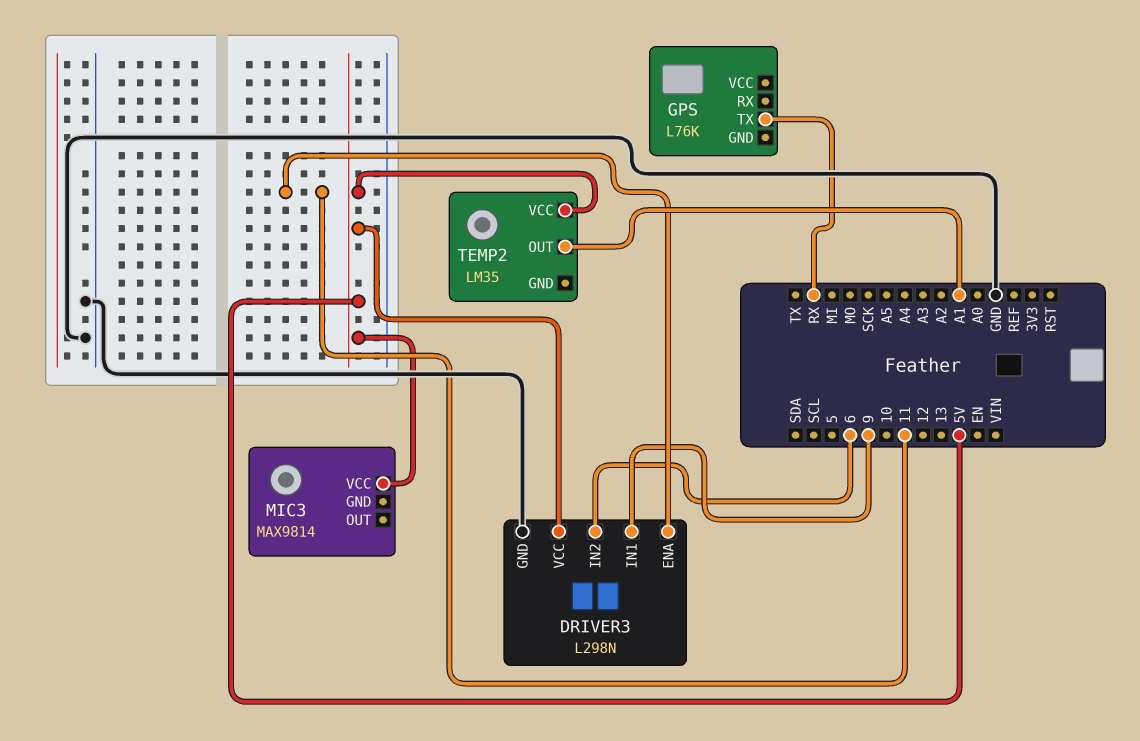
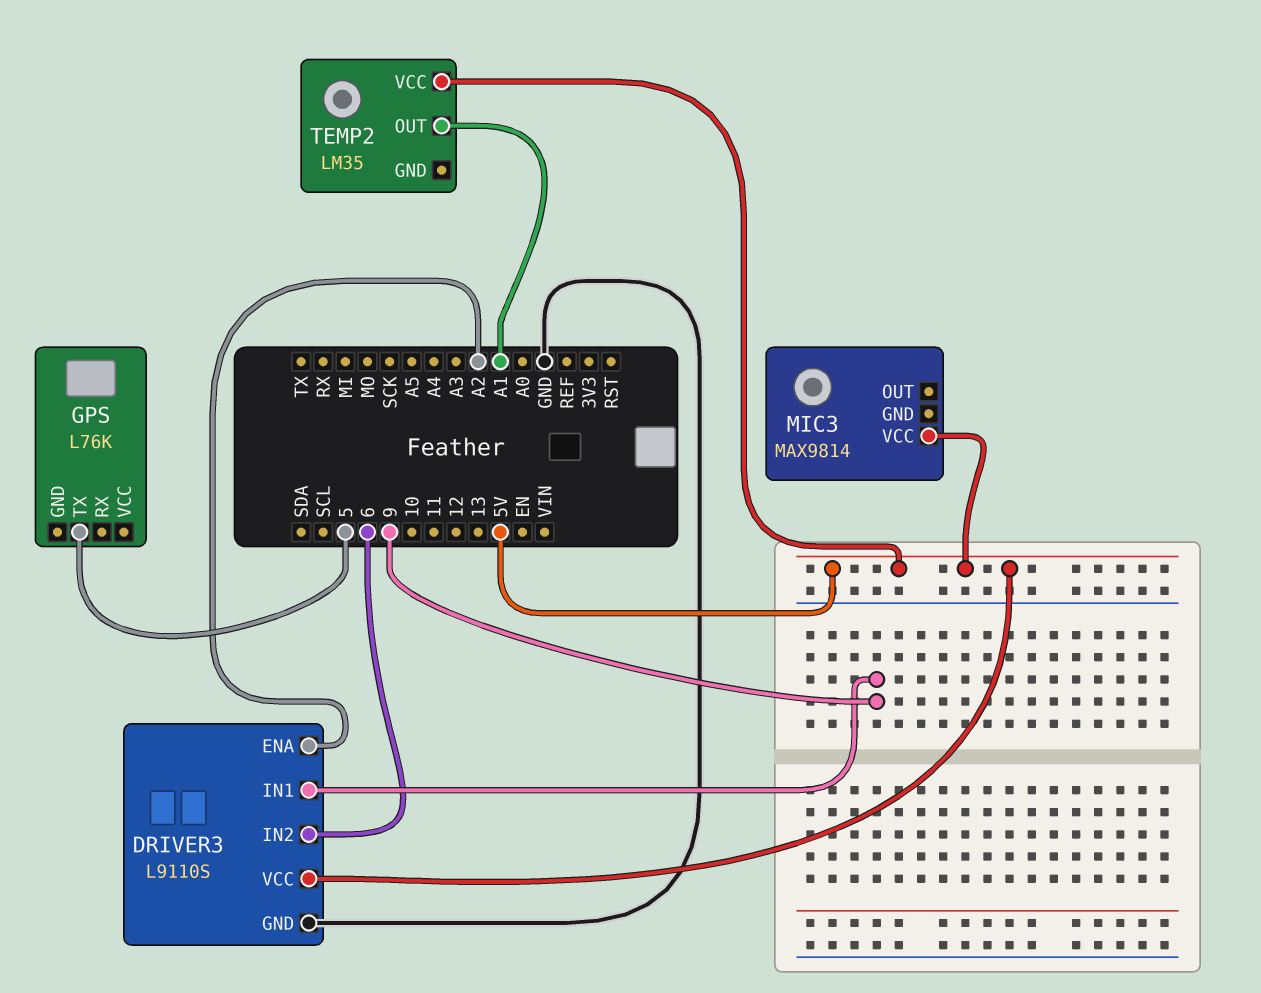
DRIVER3: L298N -> L9110S
DRIVER3 pin ENA: 11 -> A2
GPS pin TX: RX -> 5

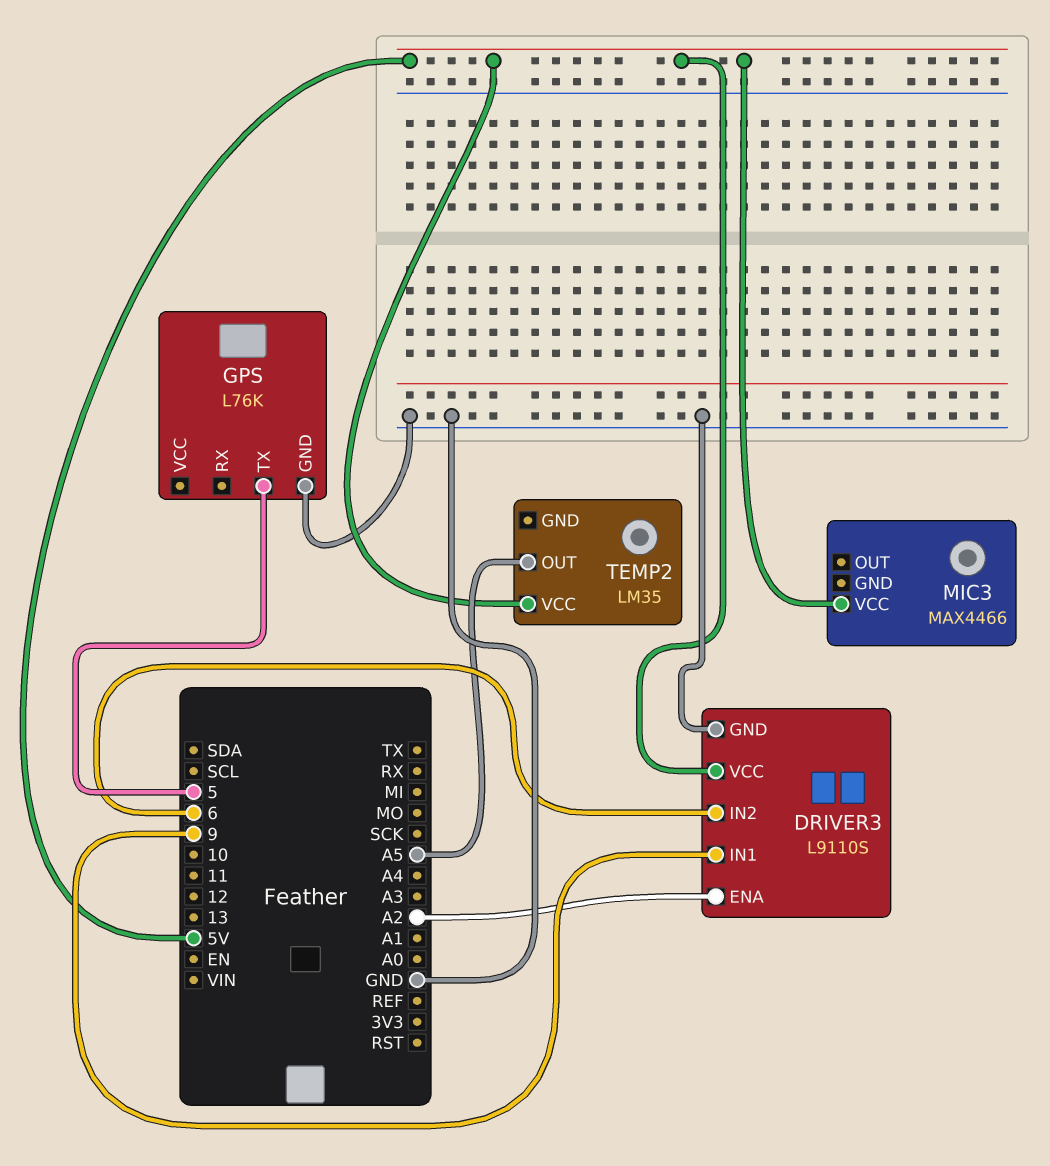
GPS pin GND: none -> GND
MIC3: MAX9814 -> MAX4466
TEMP2 pin OUT: A1 -> A5

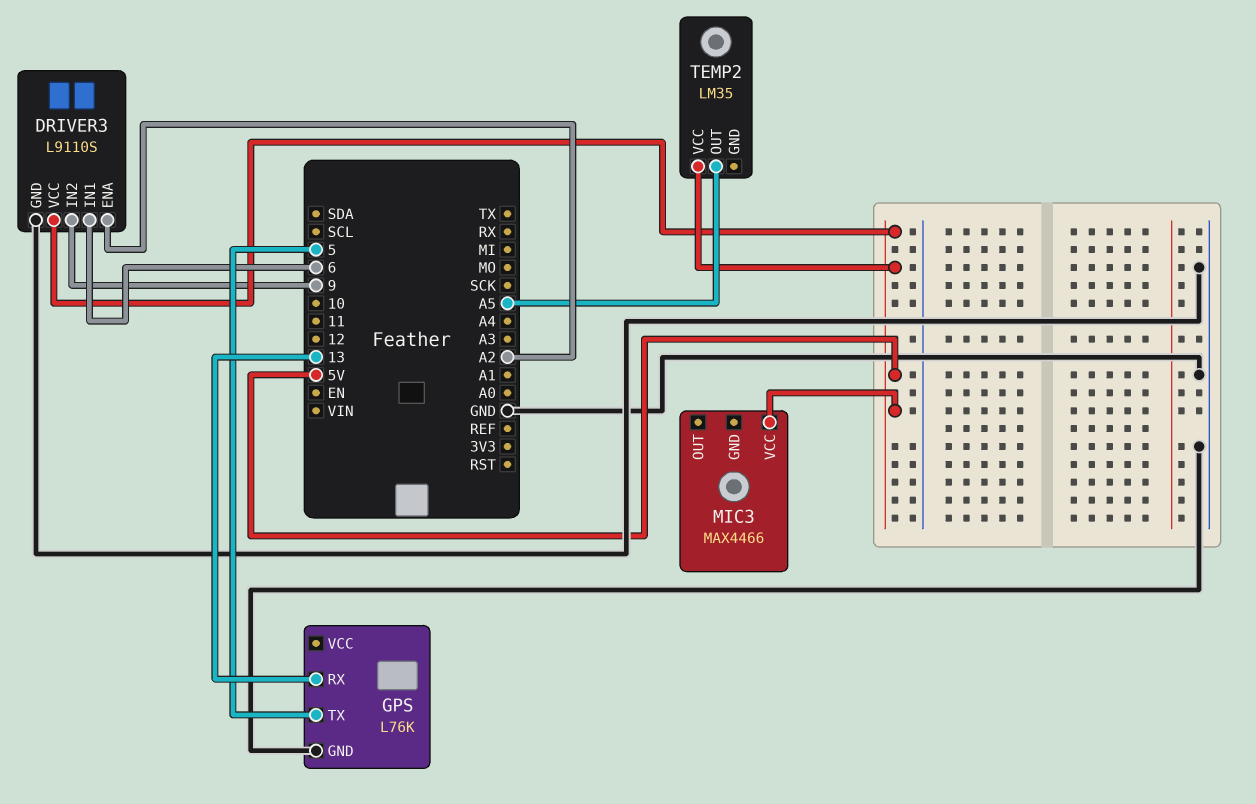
DRIVER3 pin IN1: 9 -> 6
DRIVER3 pin IN2: 6 -> 9
GPS pin RX: none -> 13

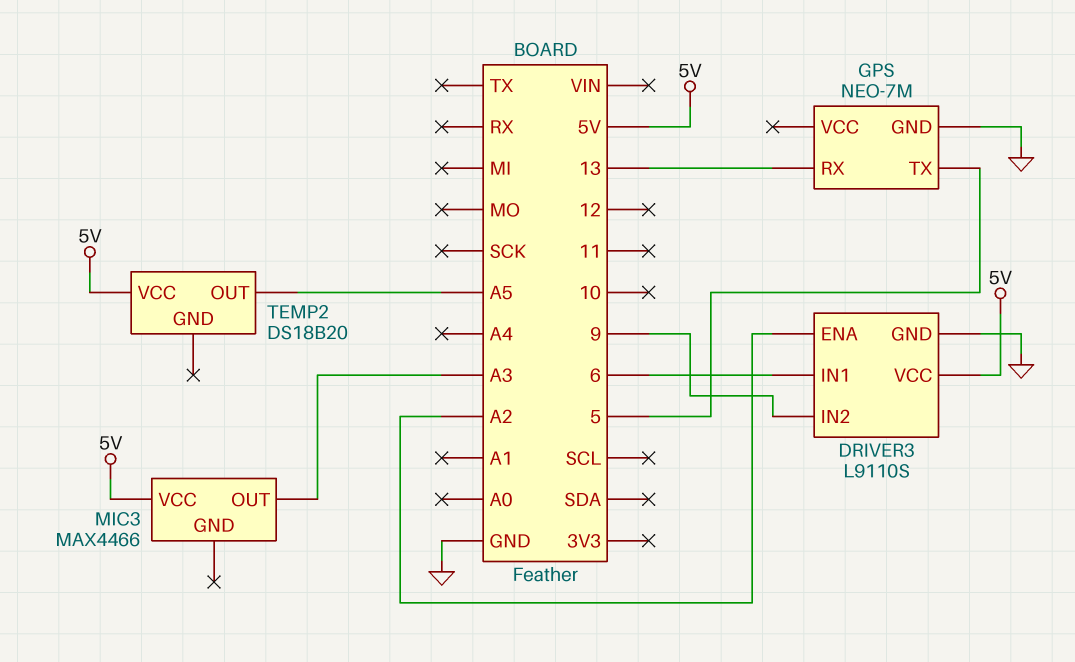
GPS: L76K -> NEO-7M
MIC3 pin OUT: none -> A3
TEMP2: LM35 -> DS18B20

